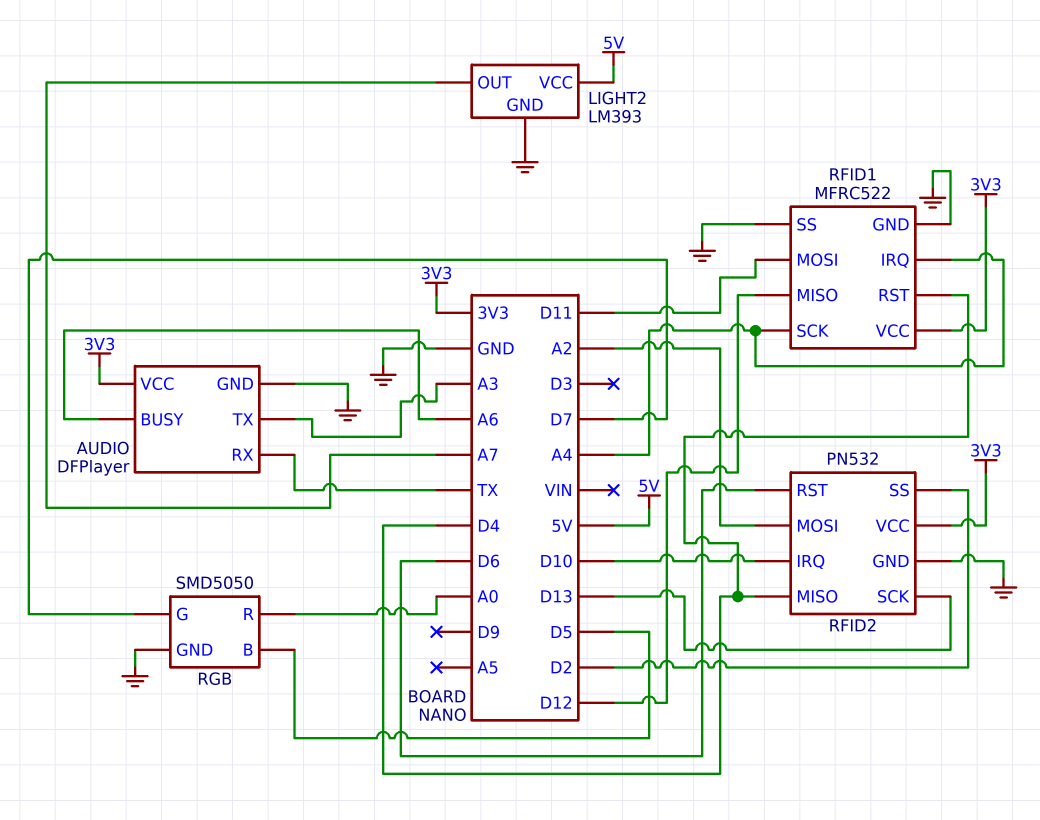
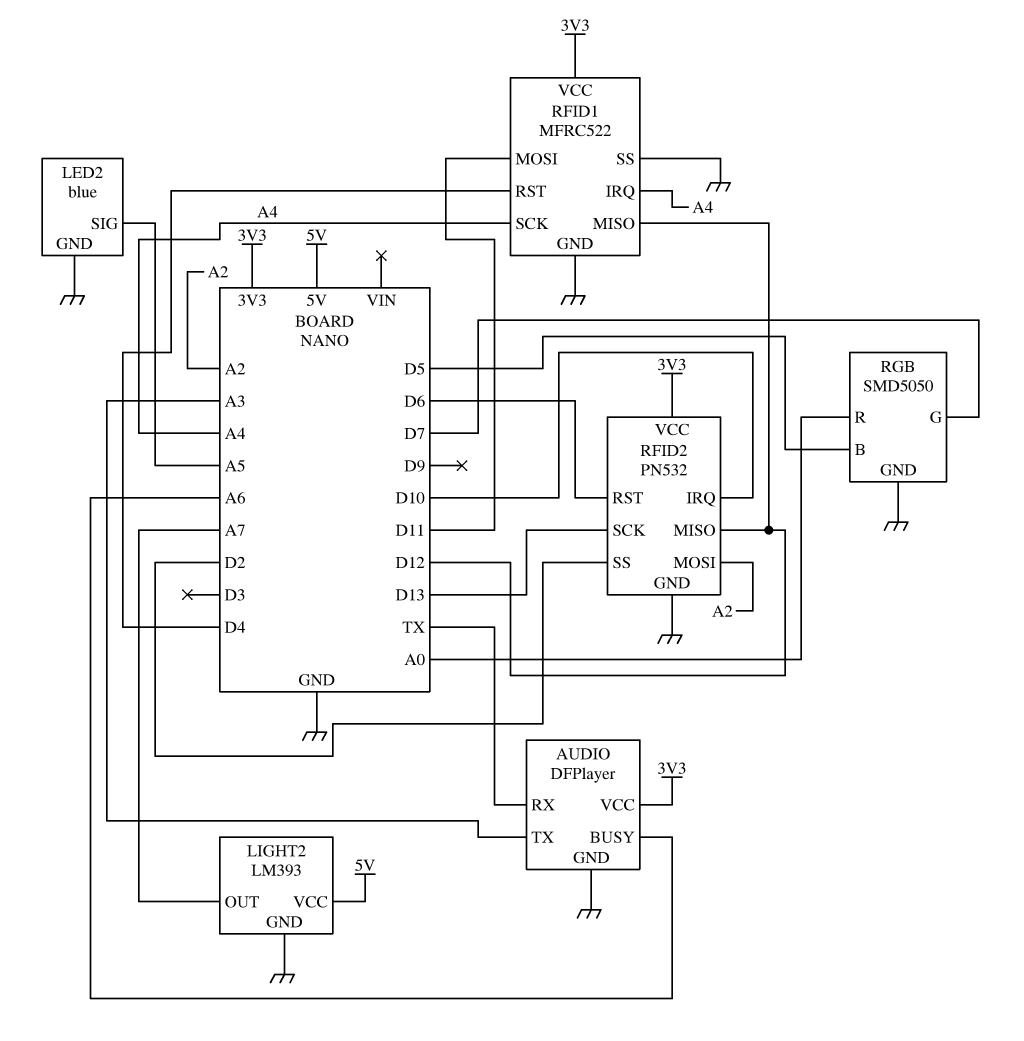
LED2: none -> blue
LED2 pin GND: none -> GND
LED2 pin SIG: none -> A5
RFID2 pin MISO: D4 -> D12

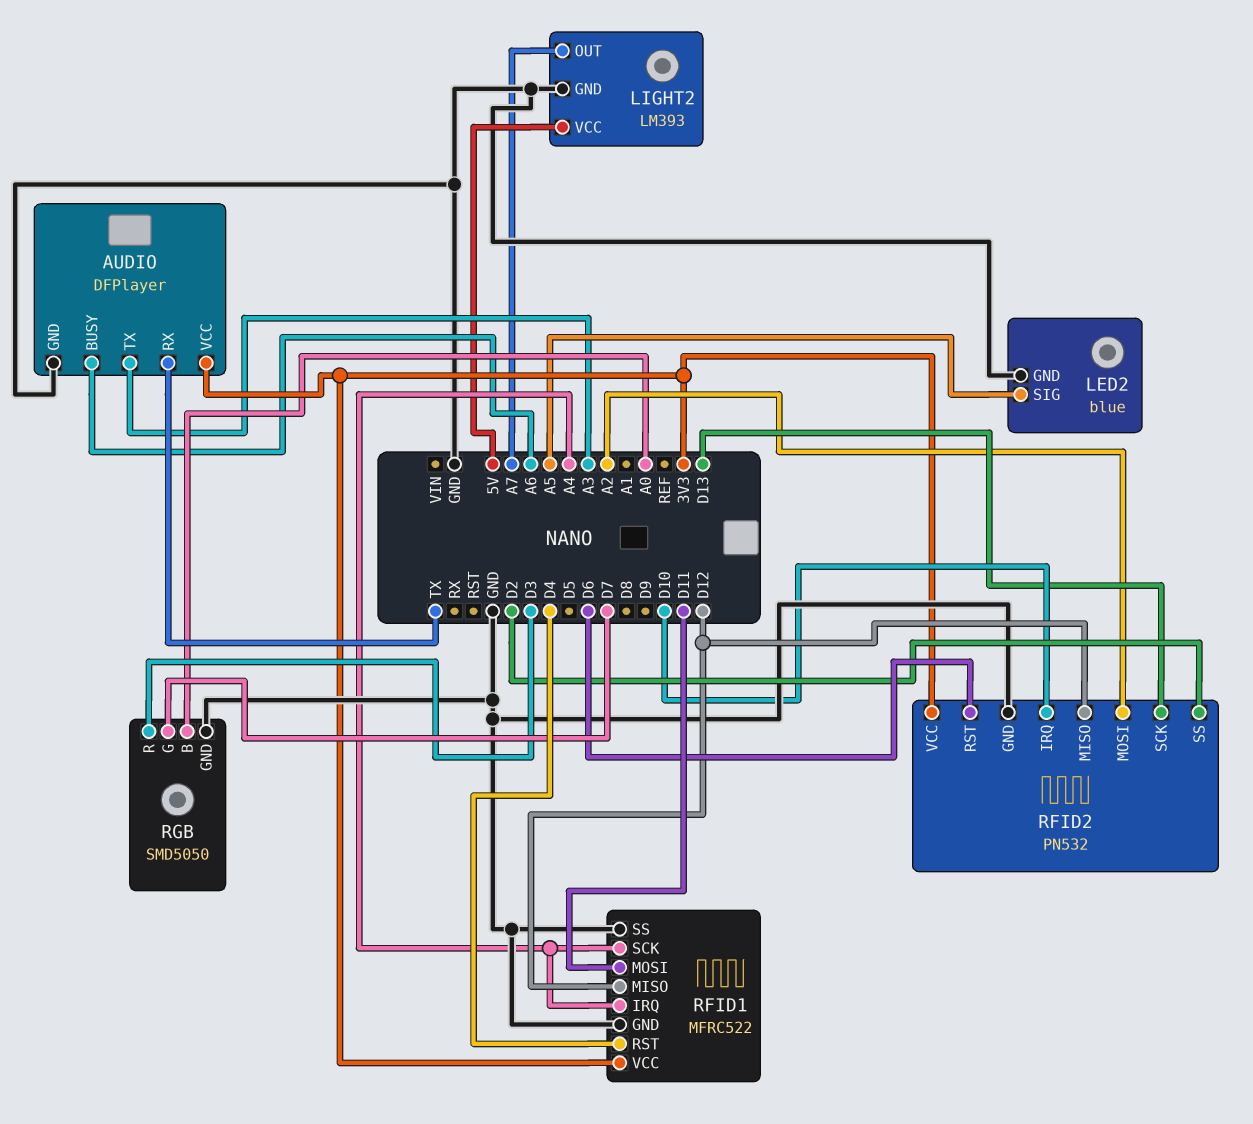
RGB pin B: D5 -> A0
RGB pin R: A0 -> D3

